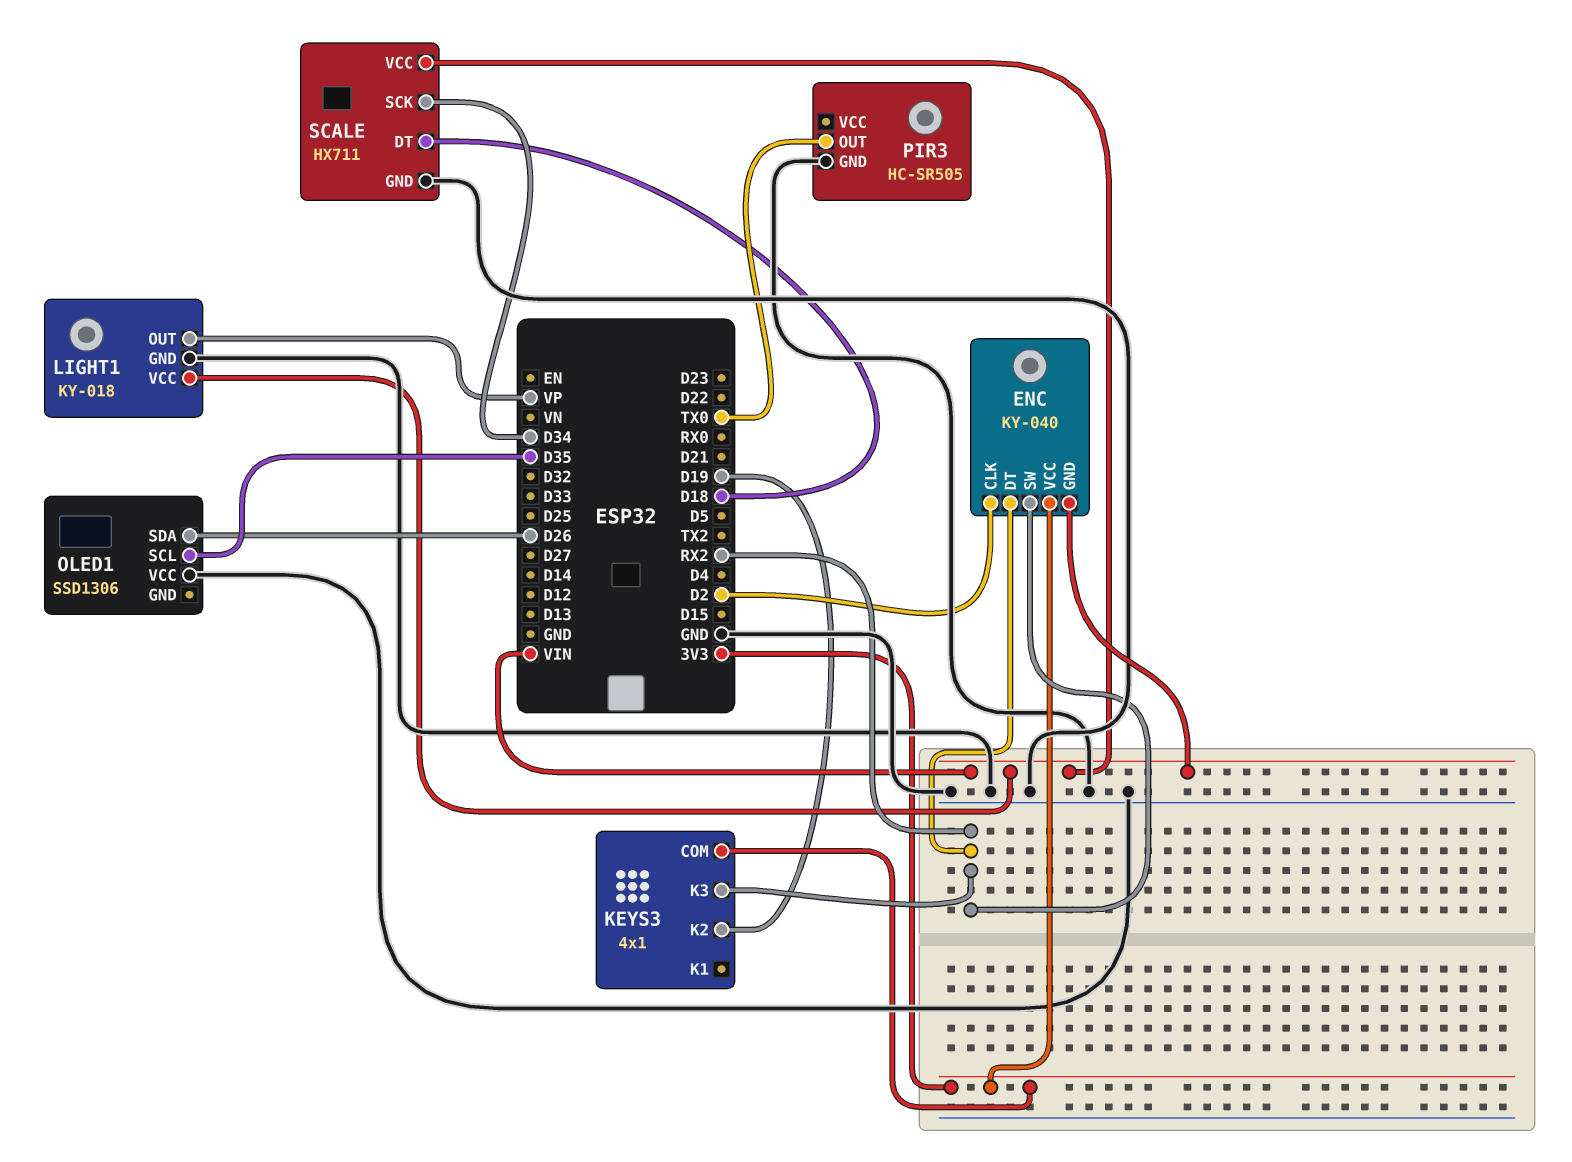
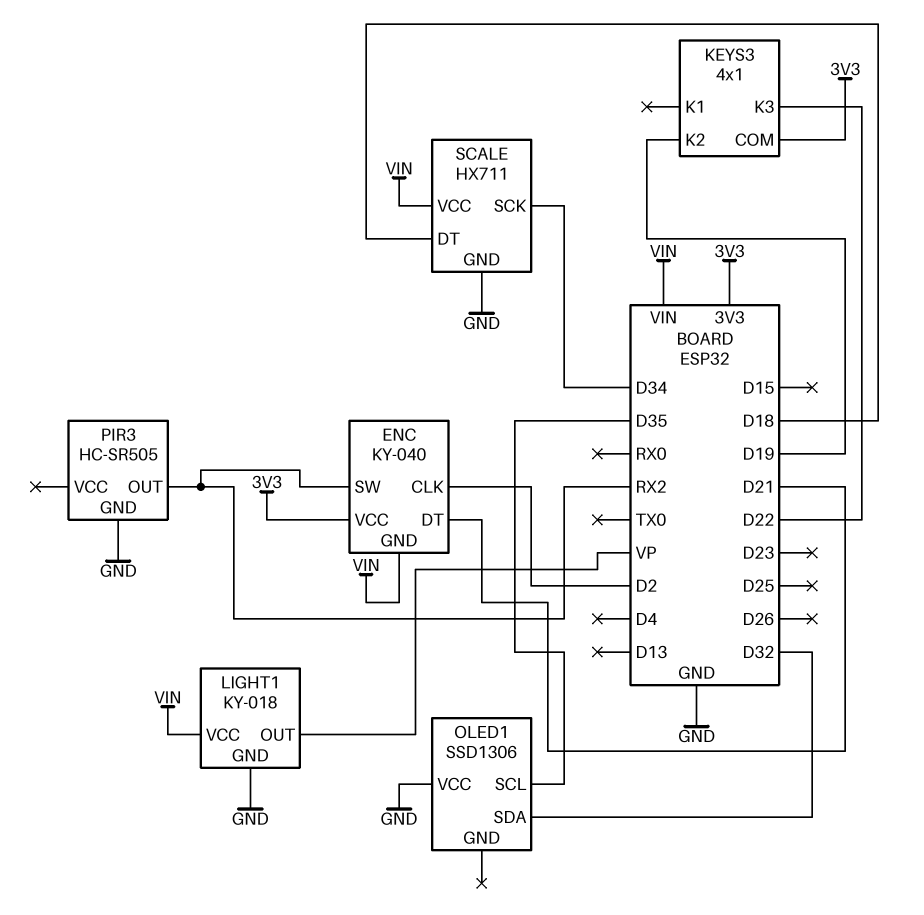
ENC pin DT: RX2 -> D21
KEYS3 pin K3: RX2 -> D22
OLED1 pin SDA: D26 -> D32
PIR3 pin OUT: TX0 -> RX2

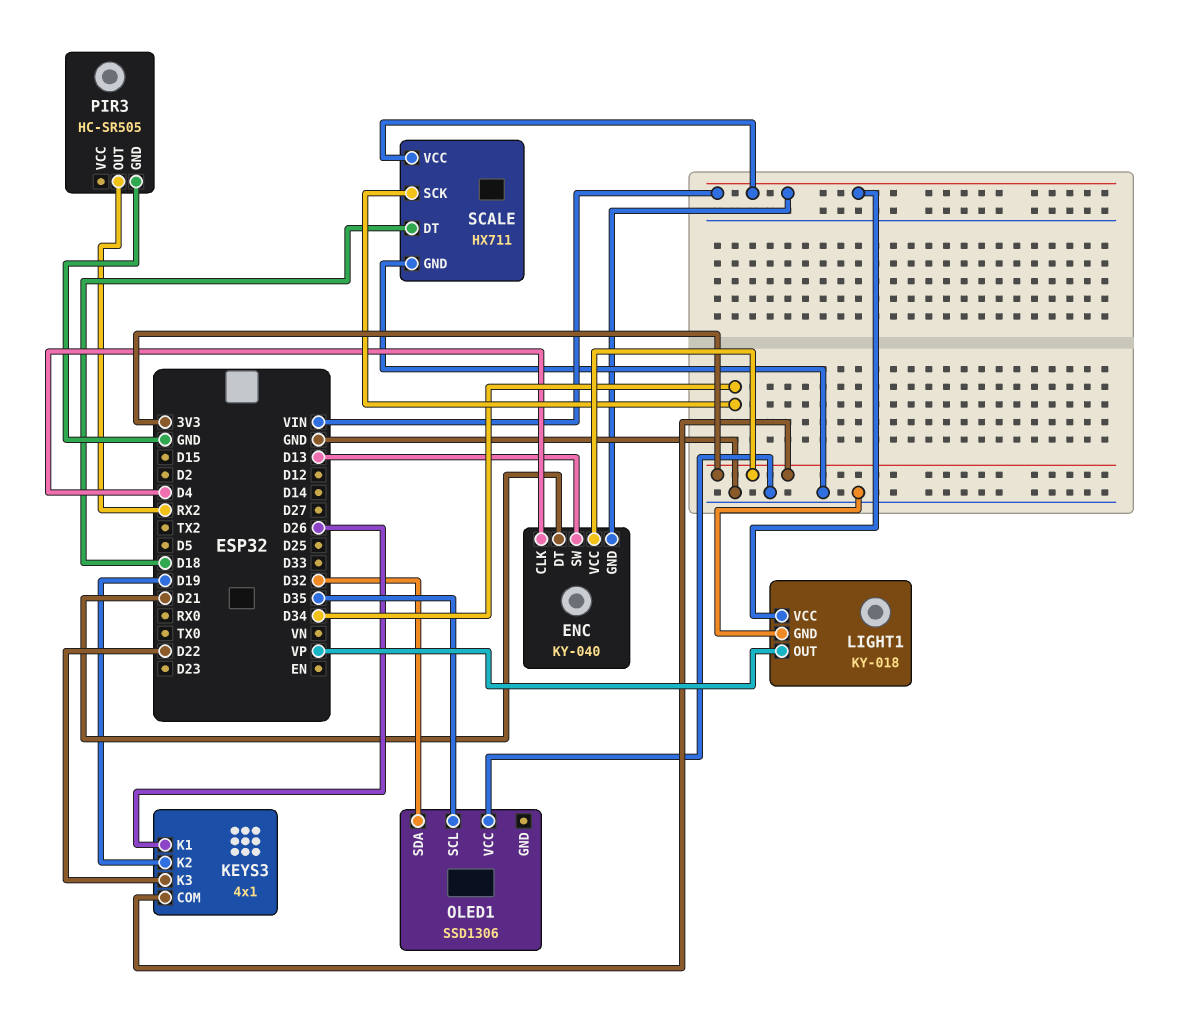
ENC pin CLK: D2 -> D4
ENC pin SW: RX2 -> D13
KEYS3 pin K1: none -> D26

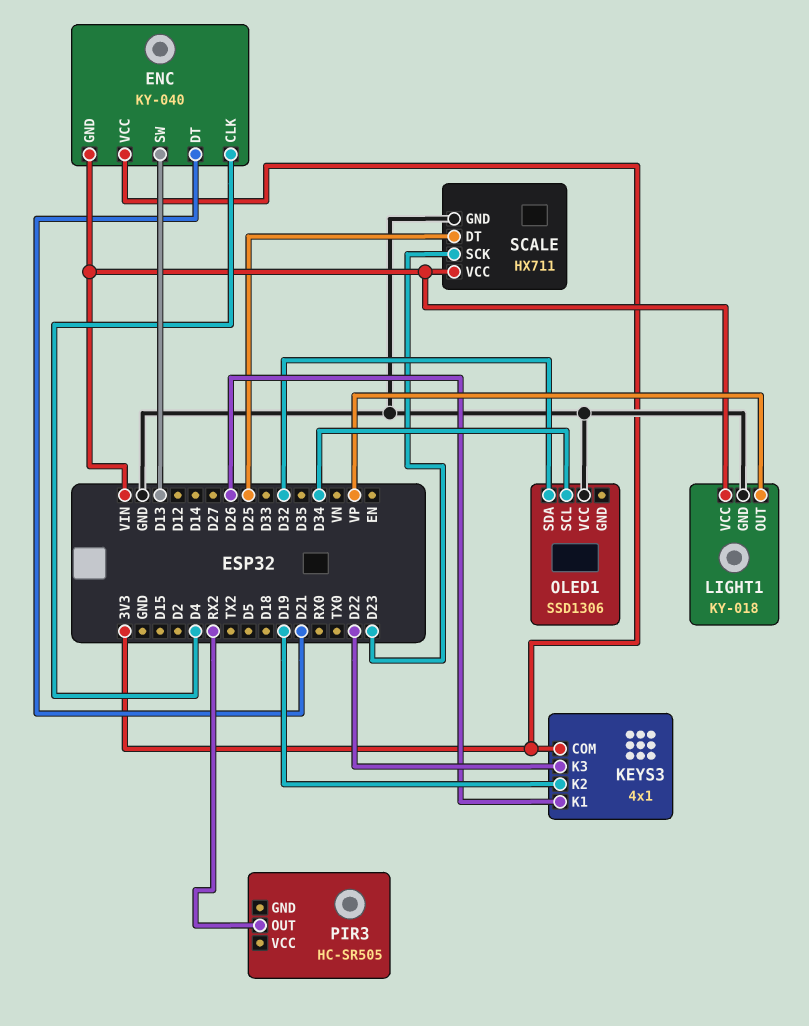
OLED1 pin SCL: D35 -> D34
PIR3 pin GND: GND -> none
SCALE pin DT: D18 -> D25
SCALE pin SCK: D34 -> D23

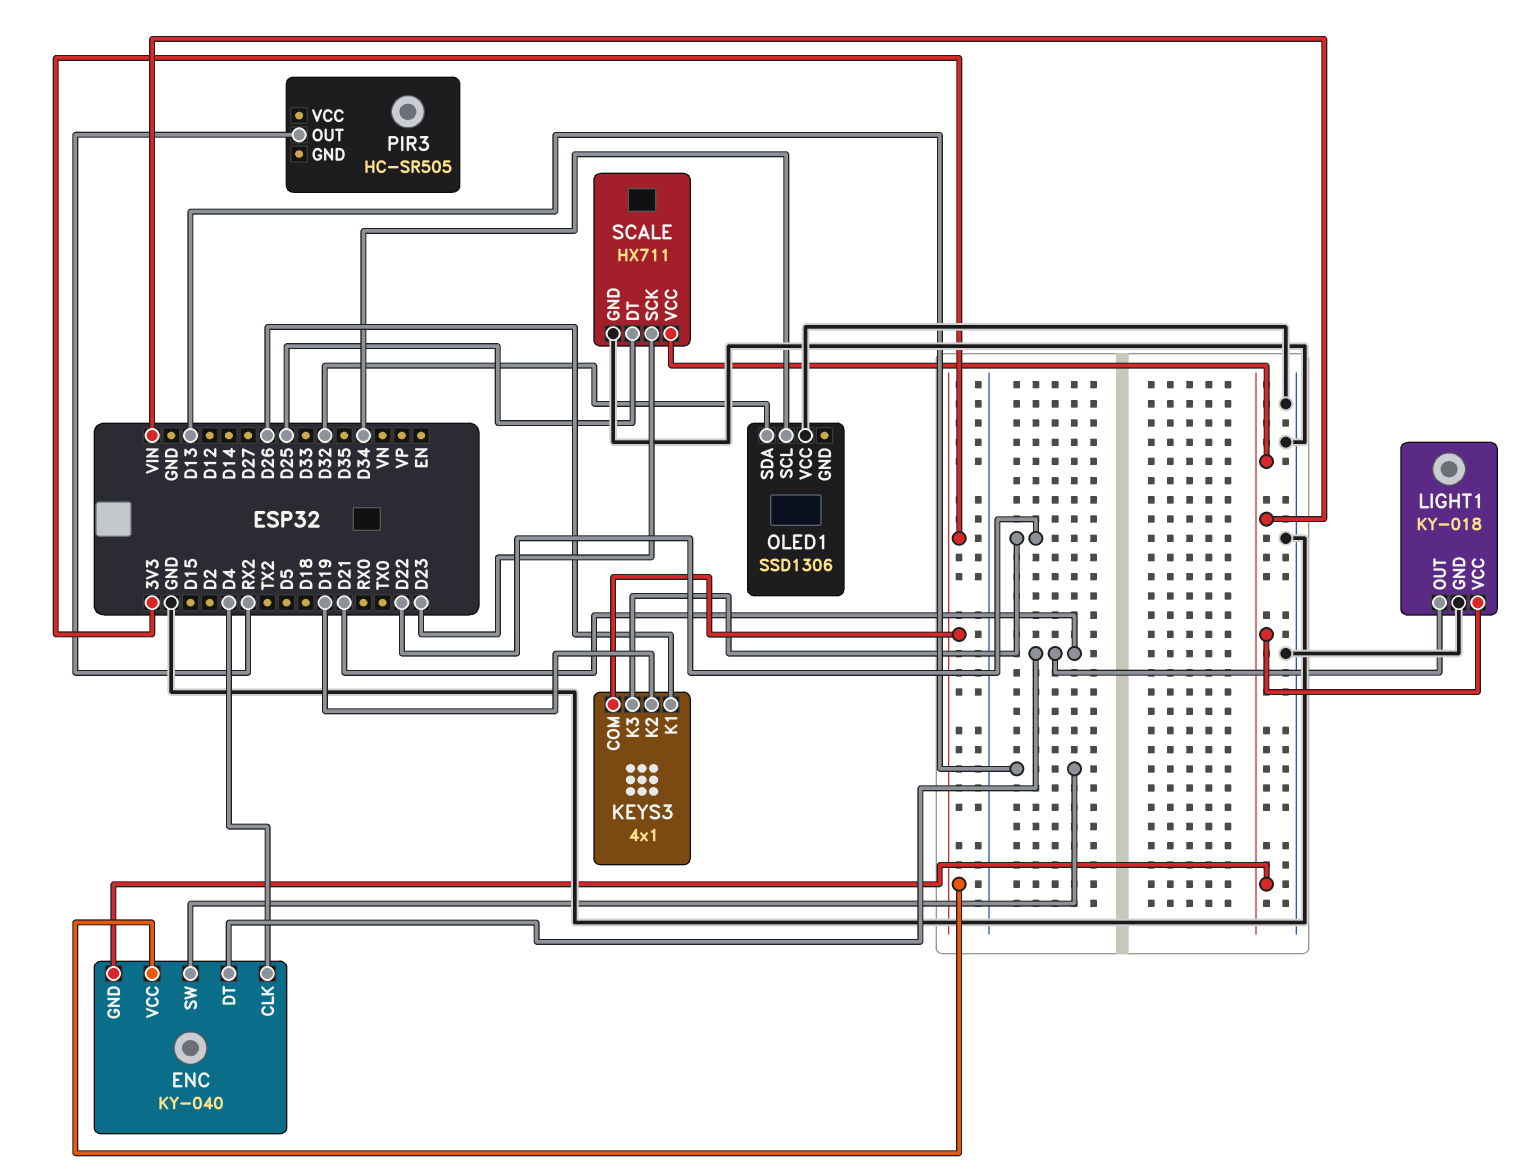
LIGHT1 pin OUT: VP -> D21

